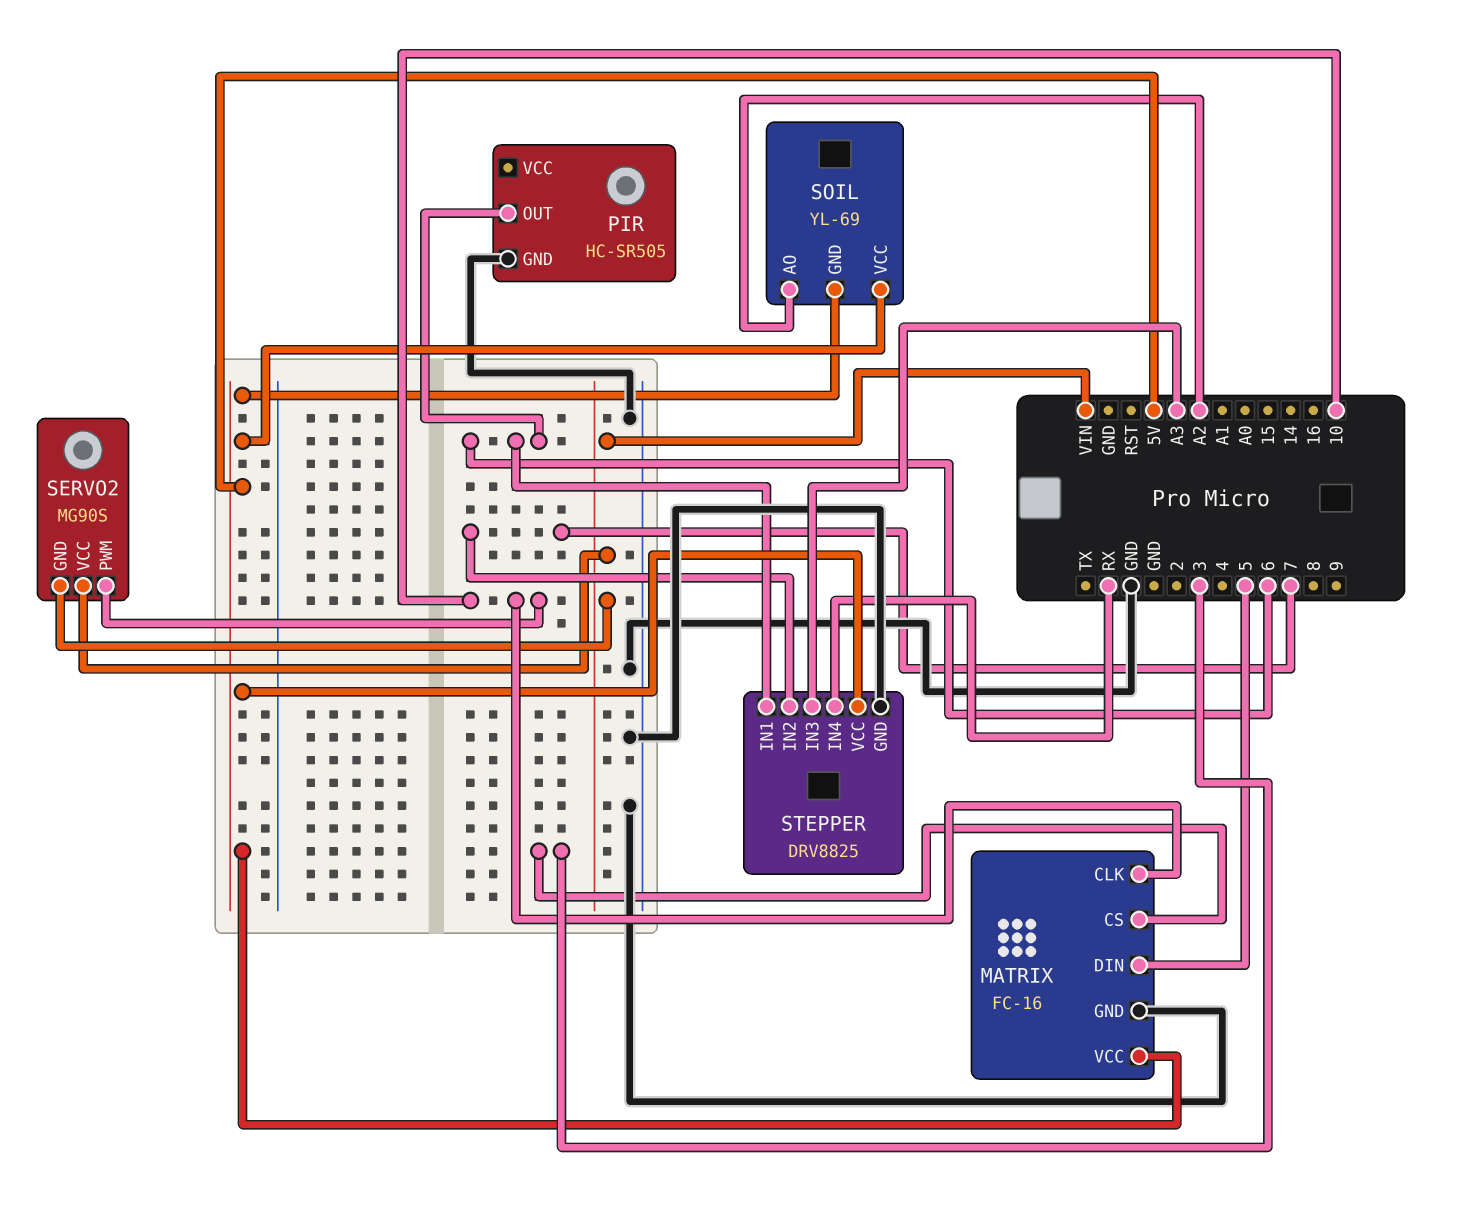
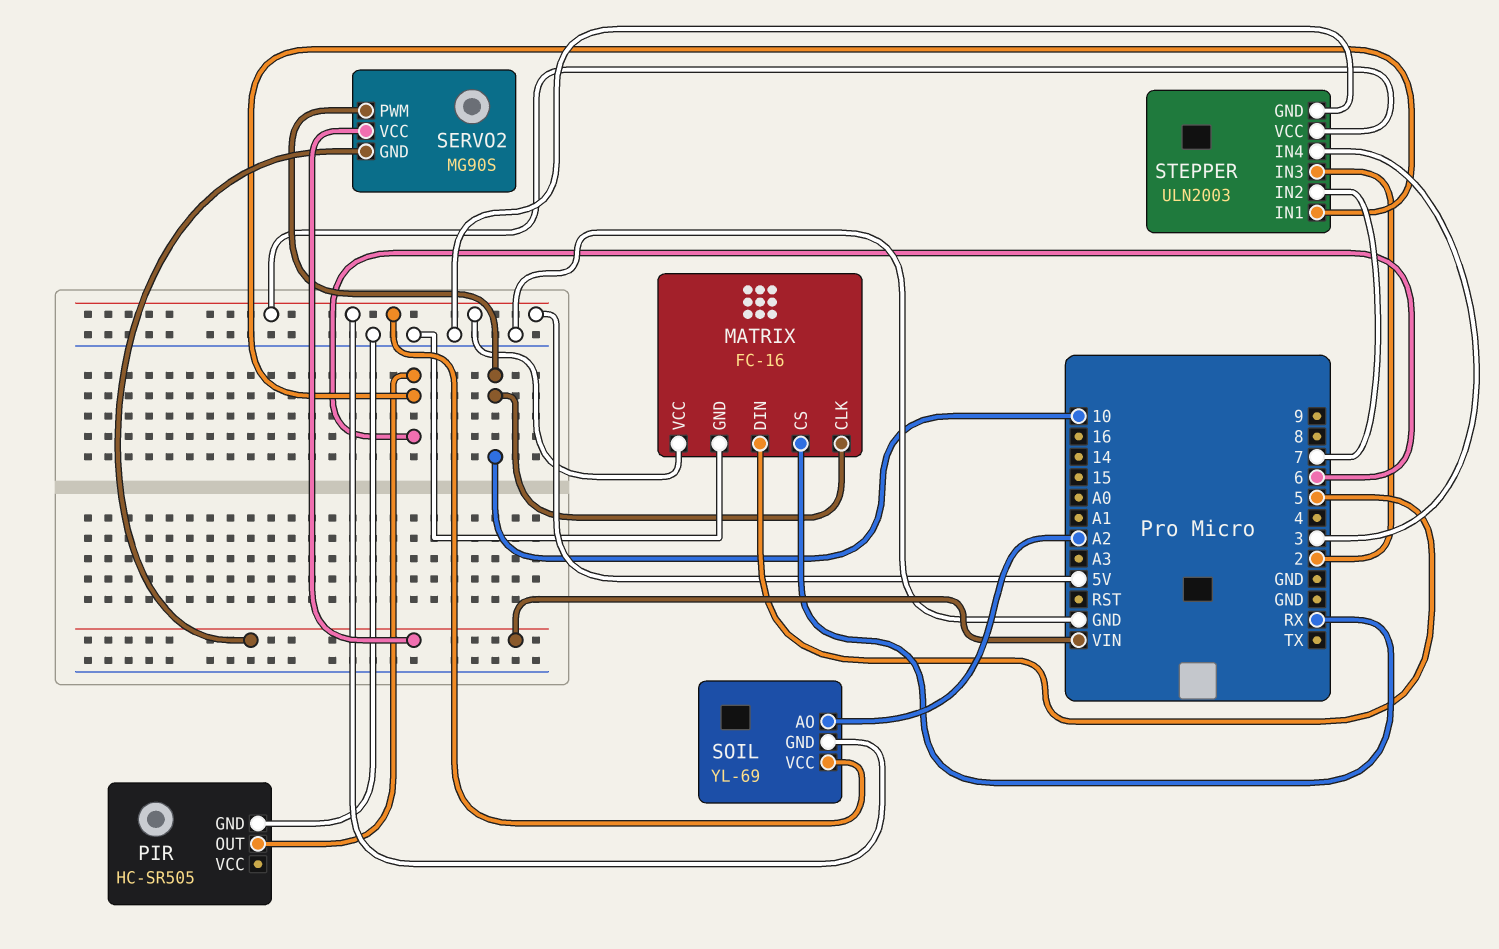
MATRIX pin CS: 3 -> RX
STEPPER: DRV8825 -> ULN2003
STEPPER pin IN3: A3 -> 2
STEPPER pin IN4: RX -> 3

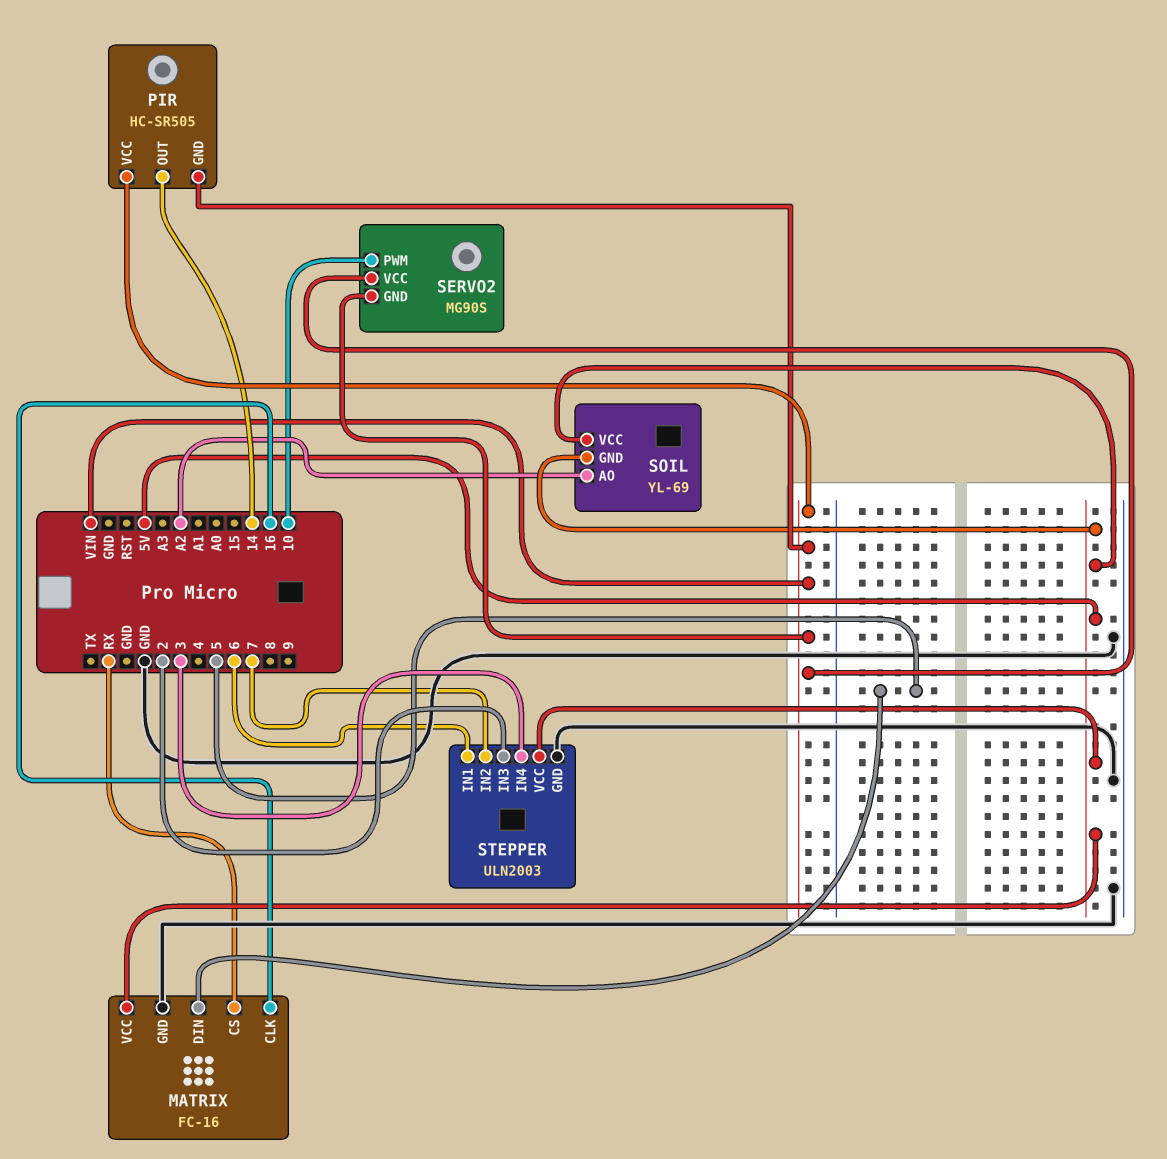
MATRIX pin CLK: 10 -> 16
PIR pin GND: GND -> VIN
PIR pin OUT: 6 -> 14
PIR pin VCC: none -> VIN

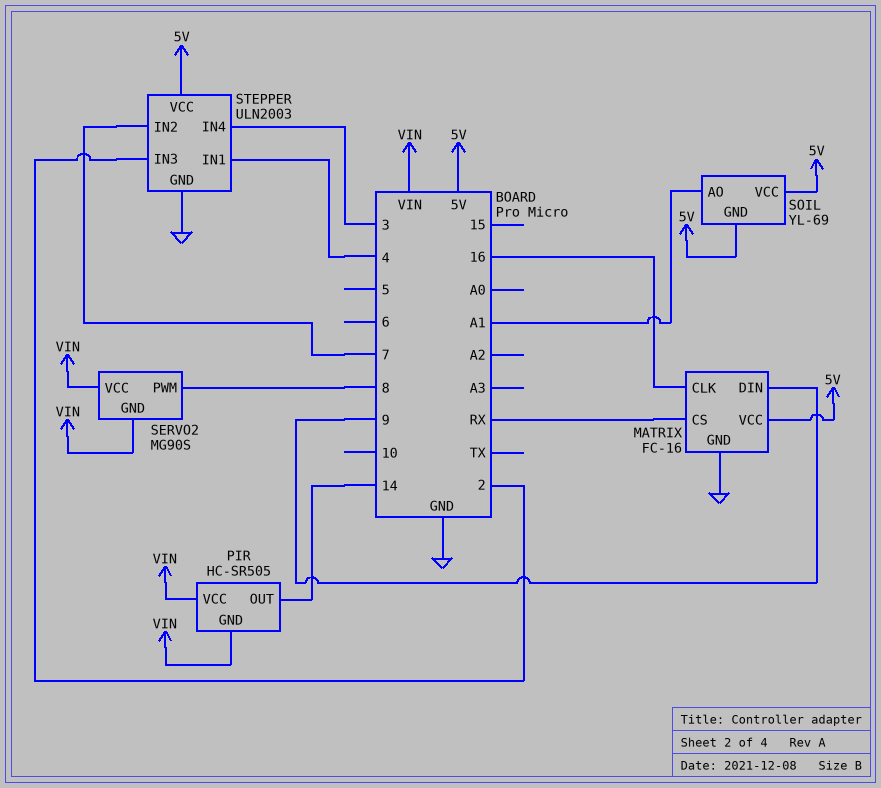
MATRIX pin DIN: 5 -> 9
SERVO2 pin PWM: 10 -> 8
SOIL pin AO: A2 -> A1
STEPPER pin IN1: 6 -> 4

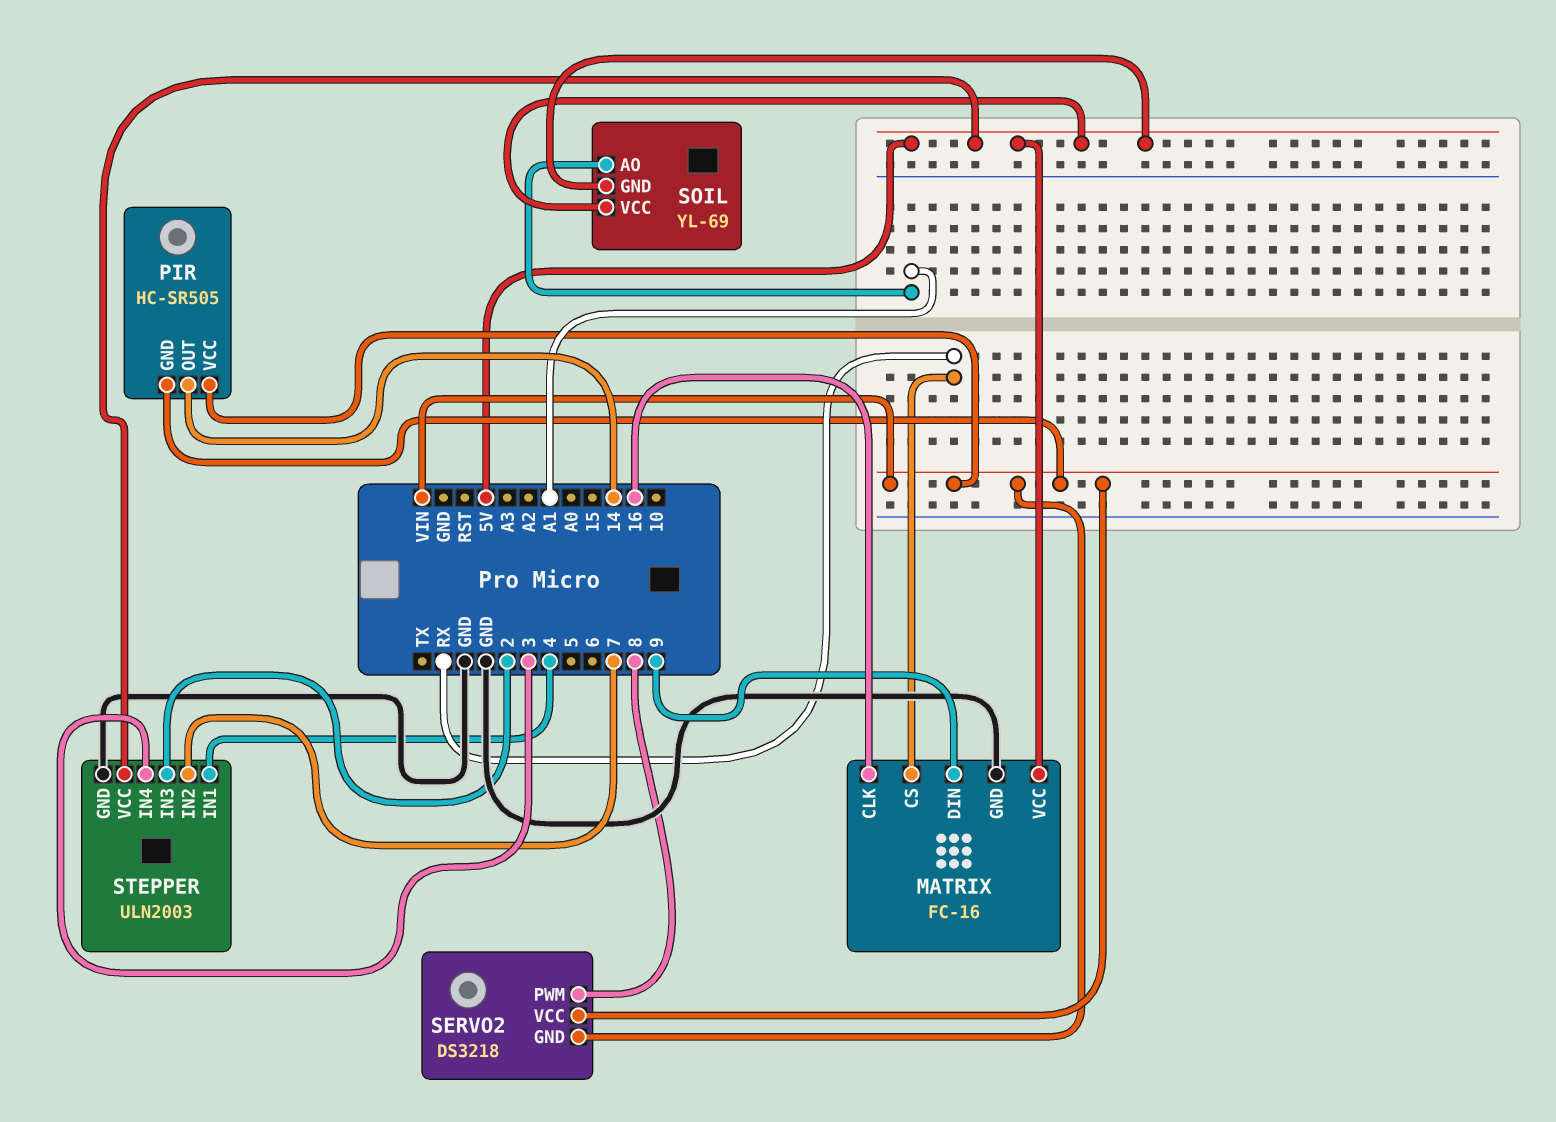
SERVO2: MG90S -> DS3218

